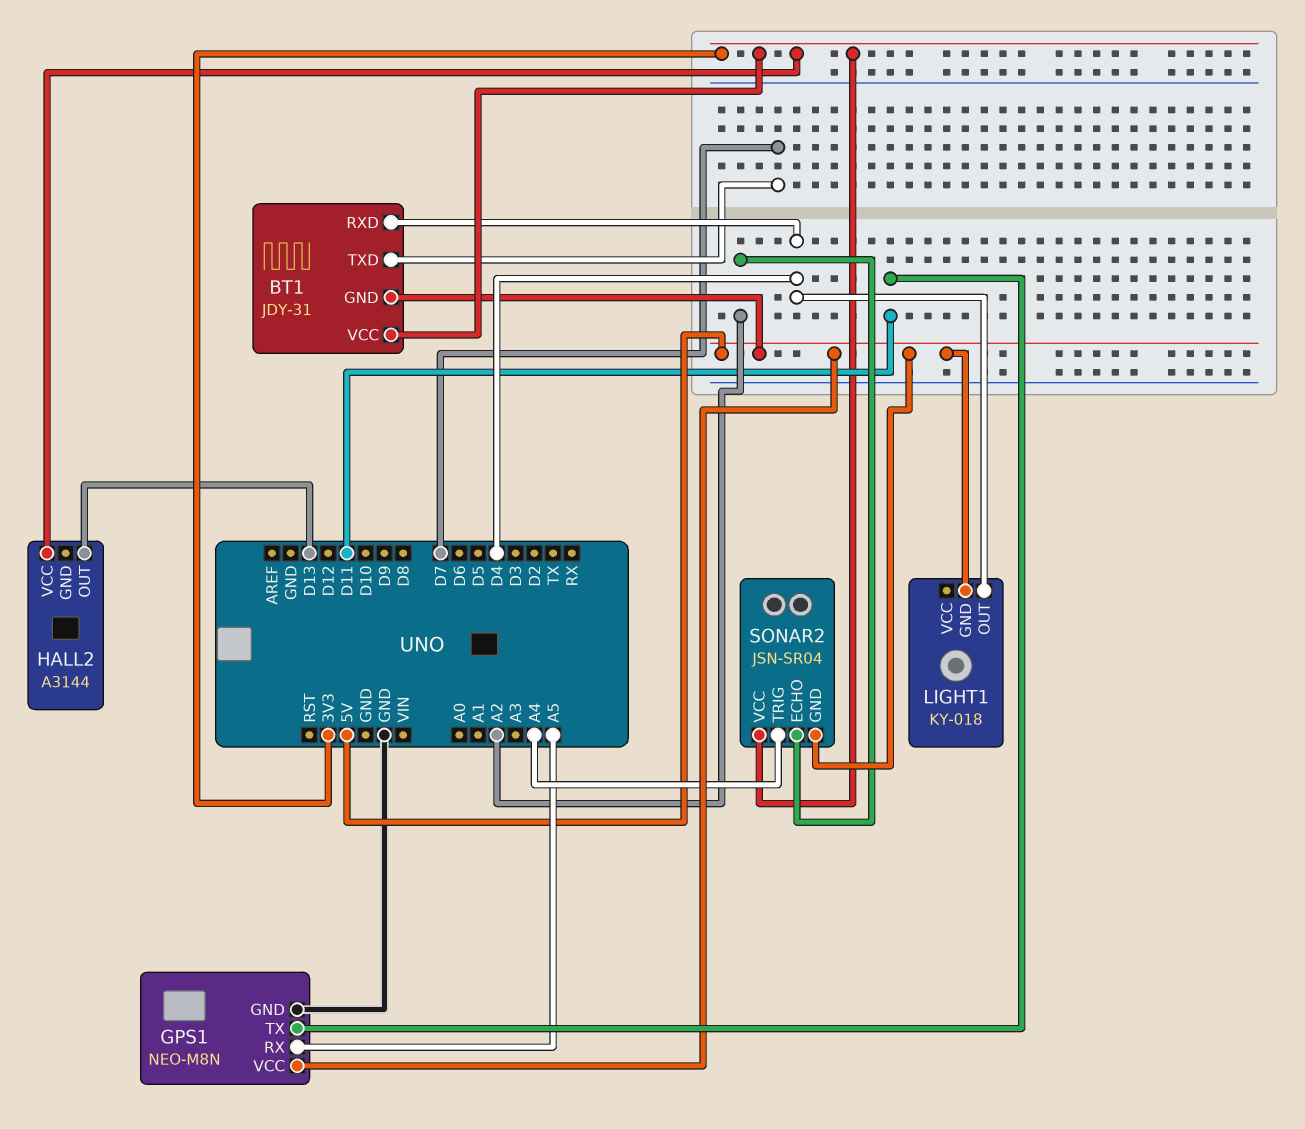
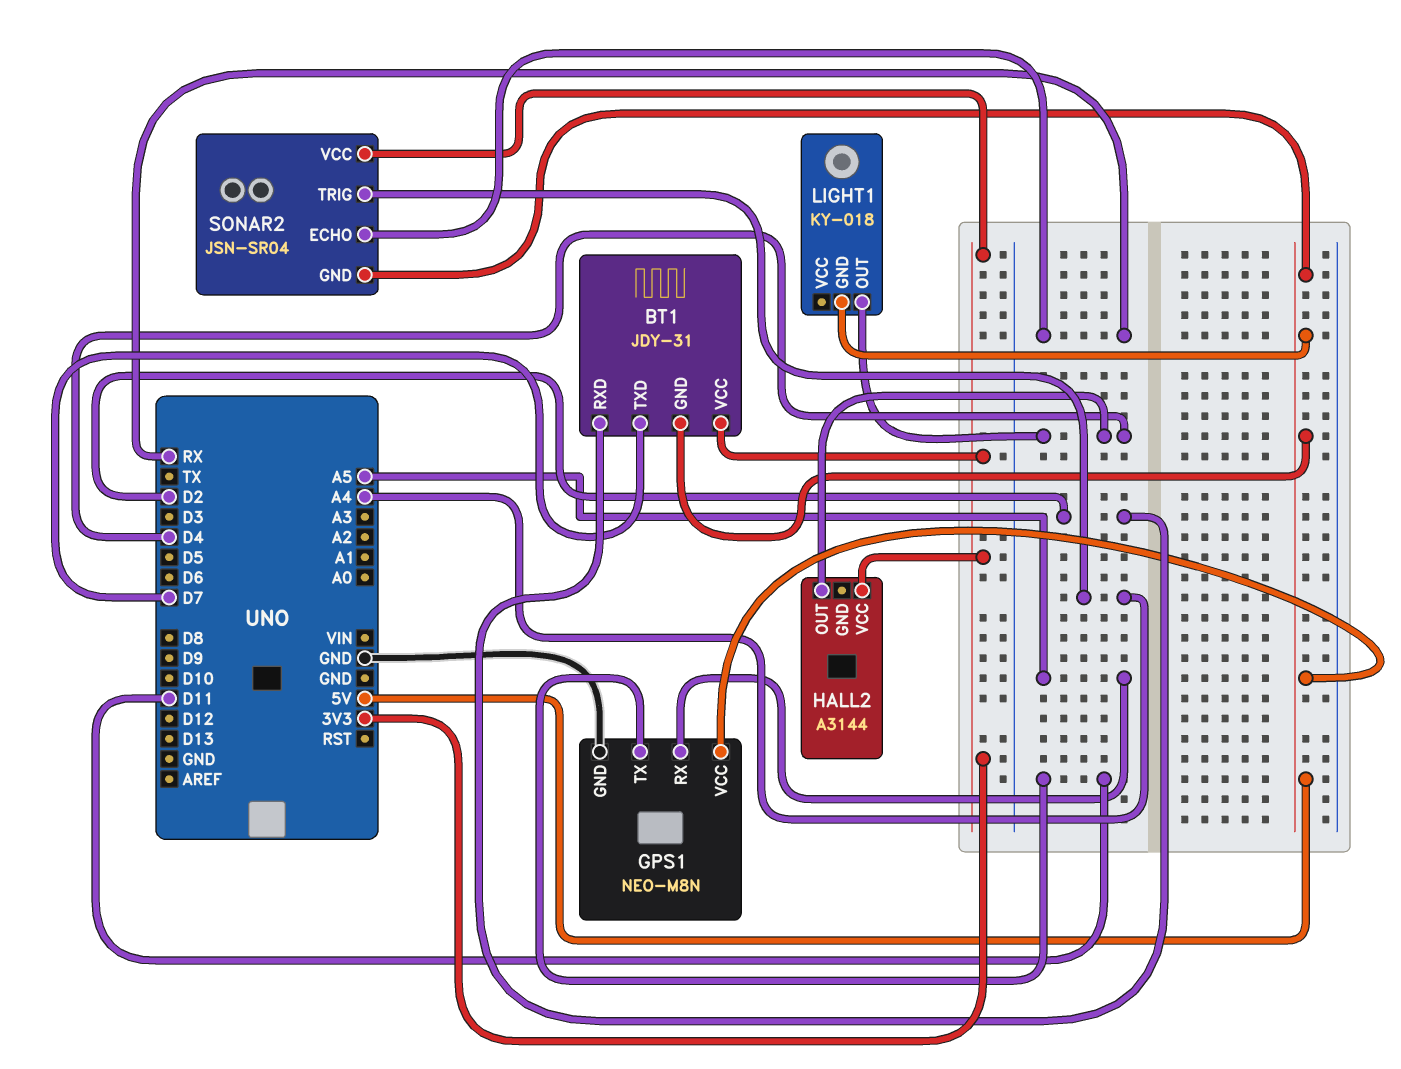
BT1 pin RXD: D4 -> D2
HALL2 pin OUT: D13 -> D4
SONAR2 pin ECHO: A2 -> RX

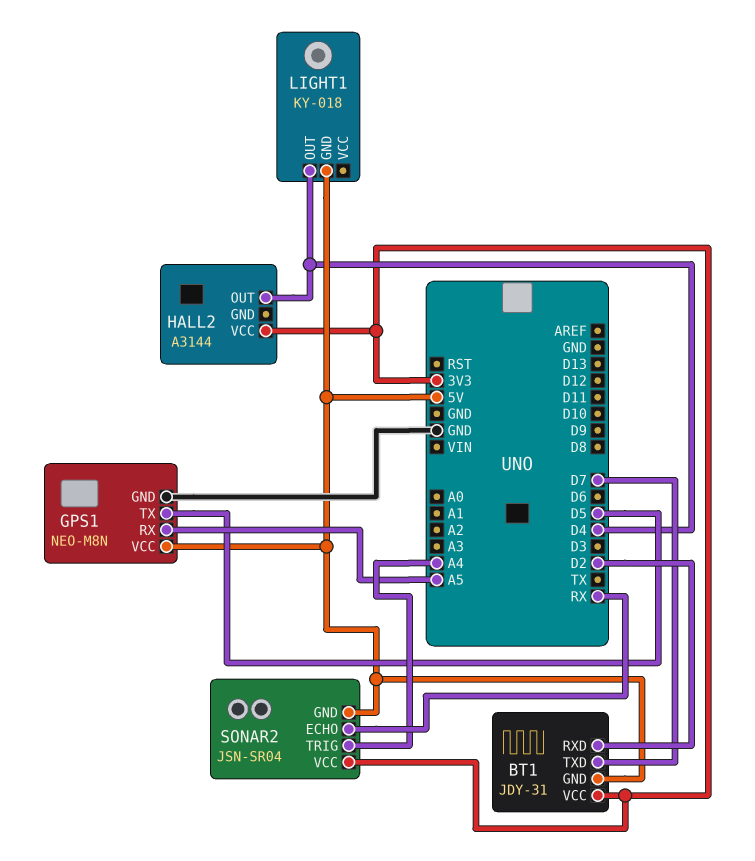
GPS1 pin TX: D11 -> D5

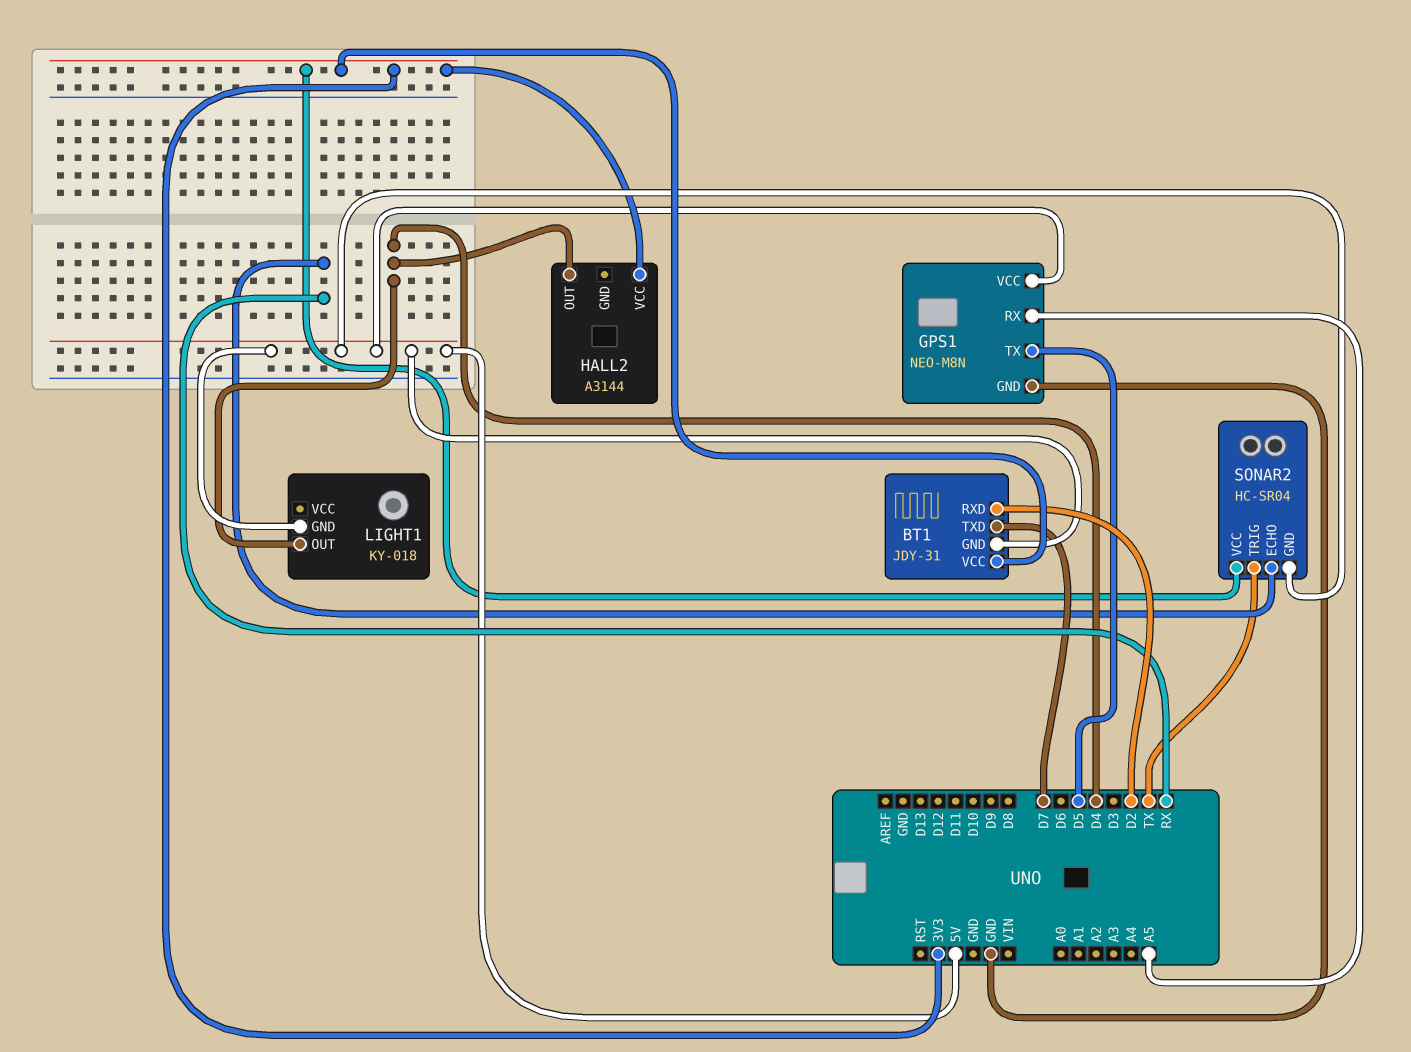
SONAR2: JSN-SR04 -> HC-SR04
SONAR2 pin TRIG: A4 -> TX

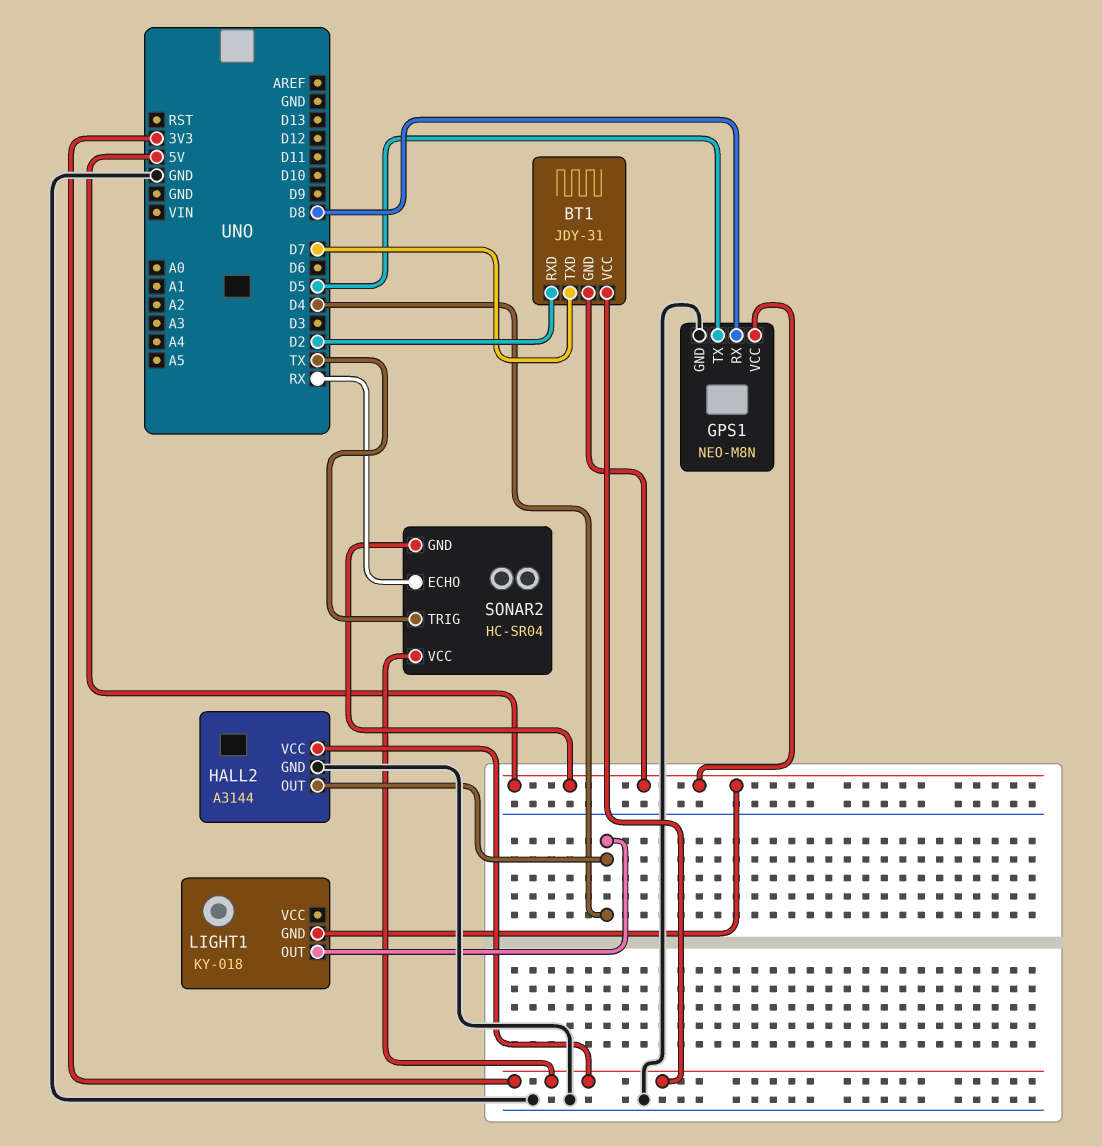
GPS1 pin RX: A5 -> D8
HALL2 pin GND: none -> GND

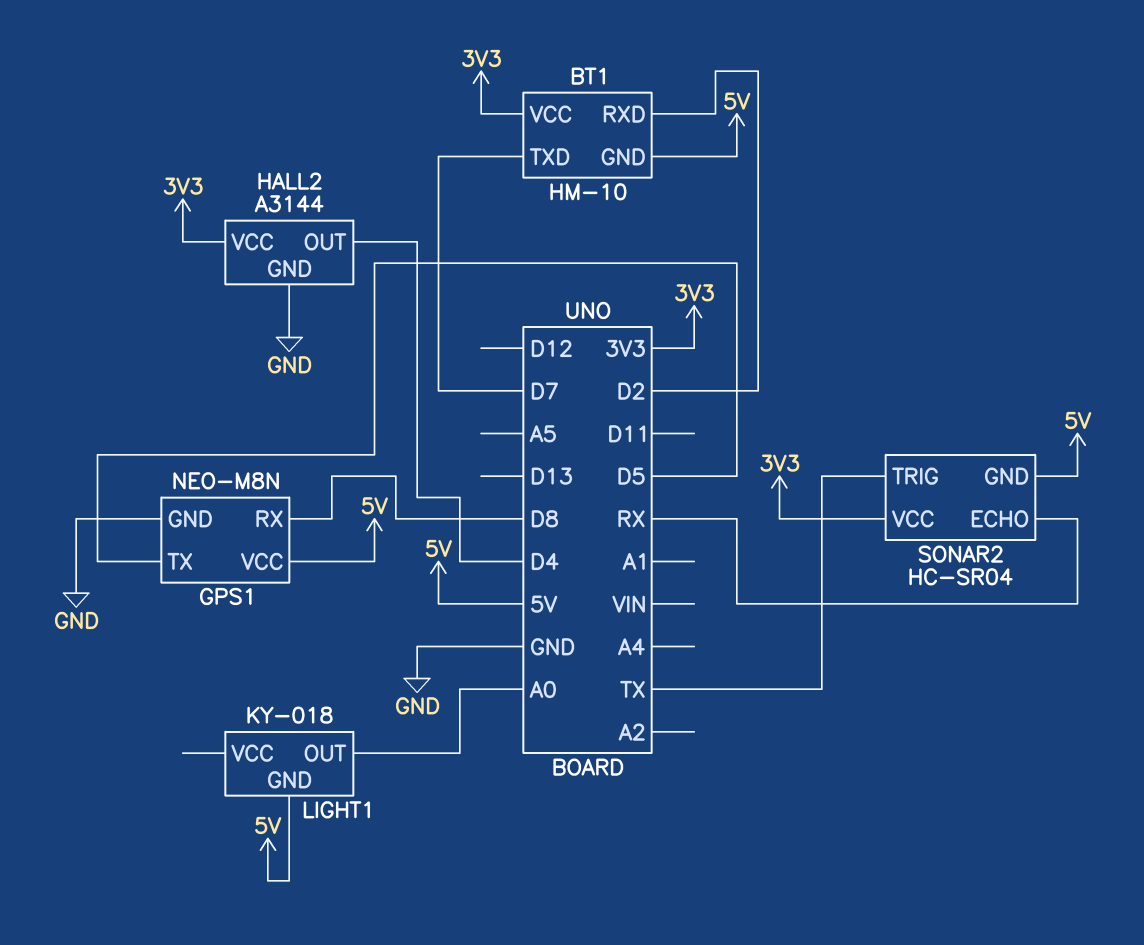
BT1: JDY-31 -> HM-10
LIGHT1 pin OUT: D4 -> A0

